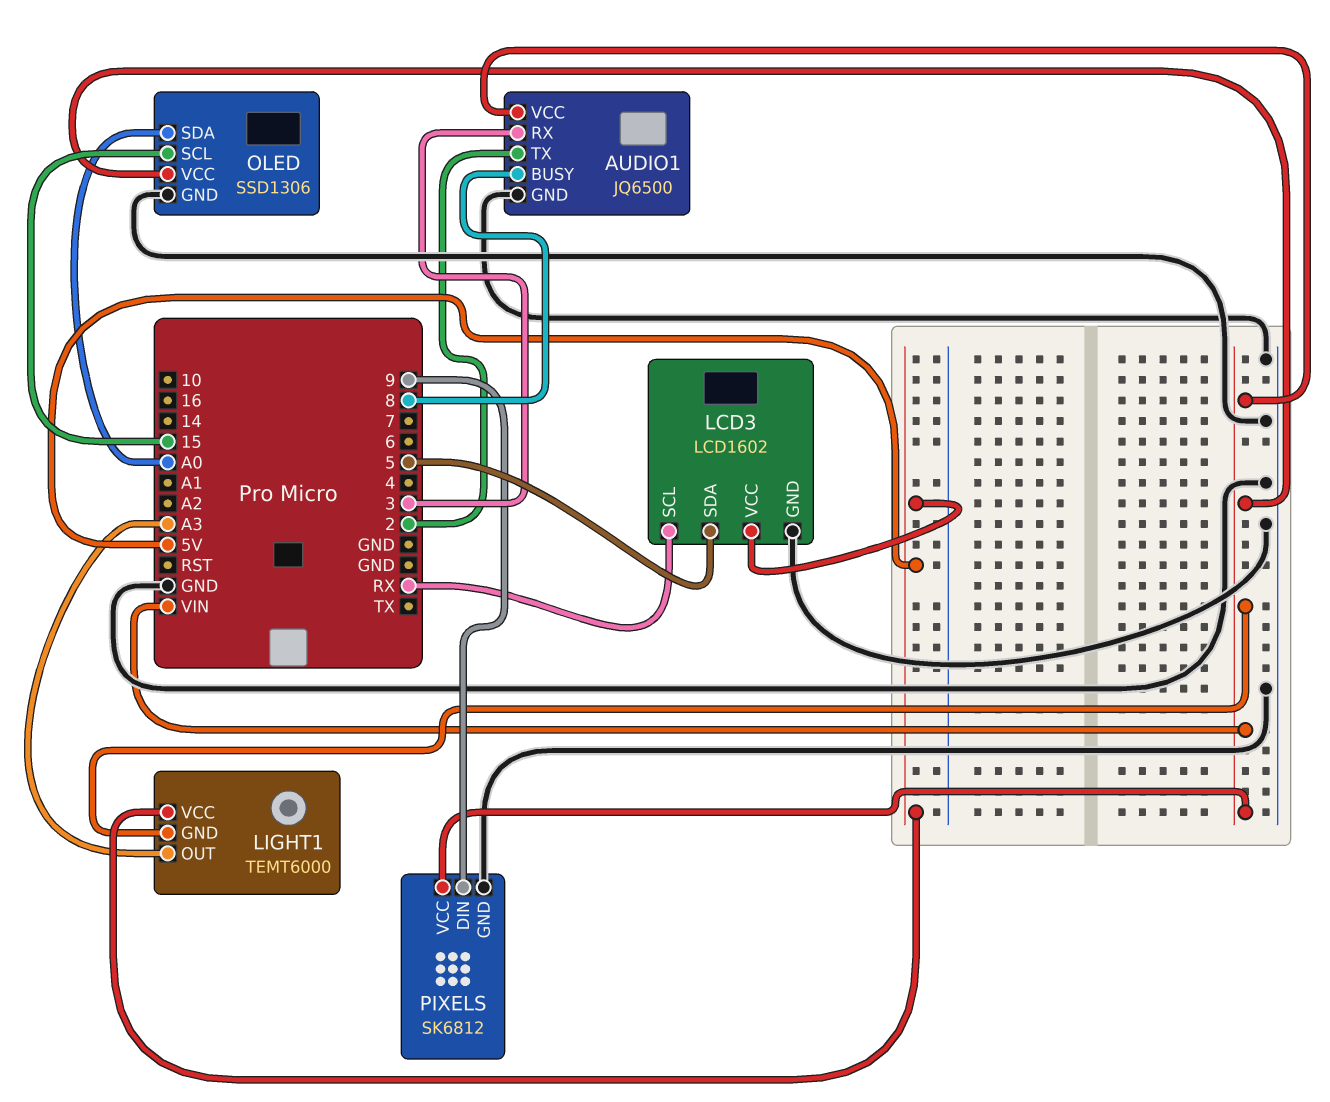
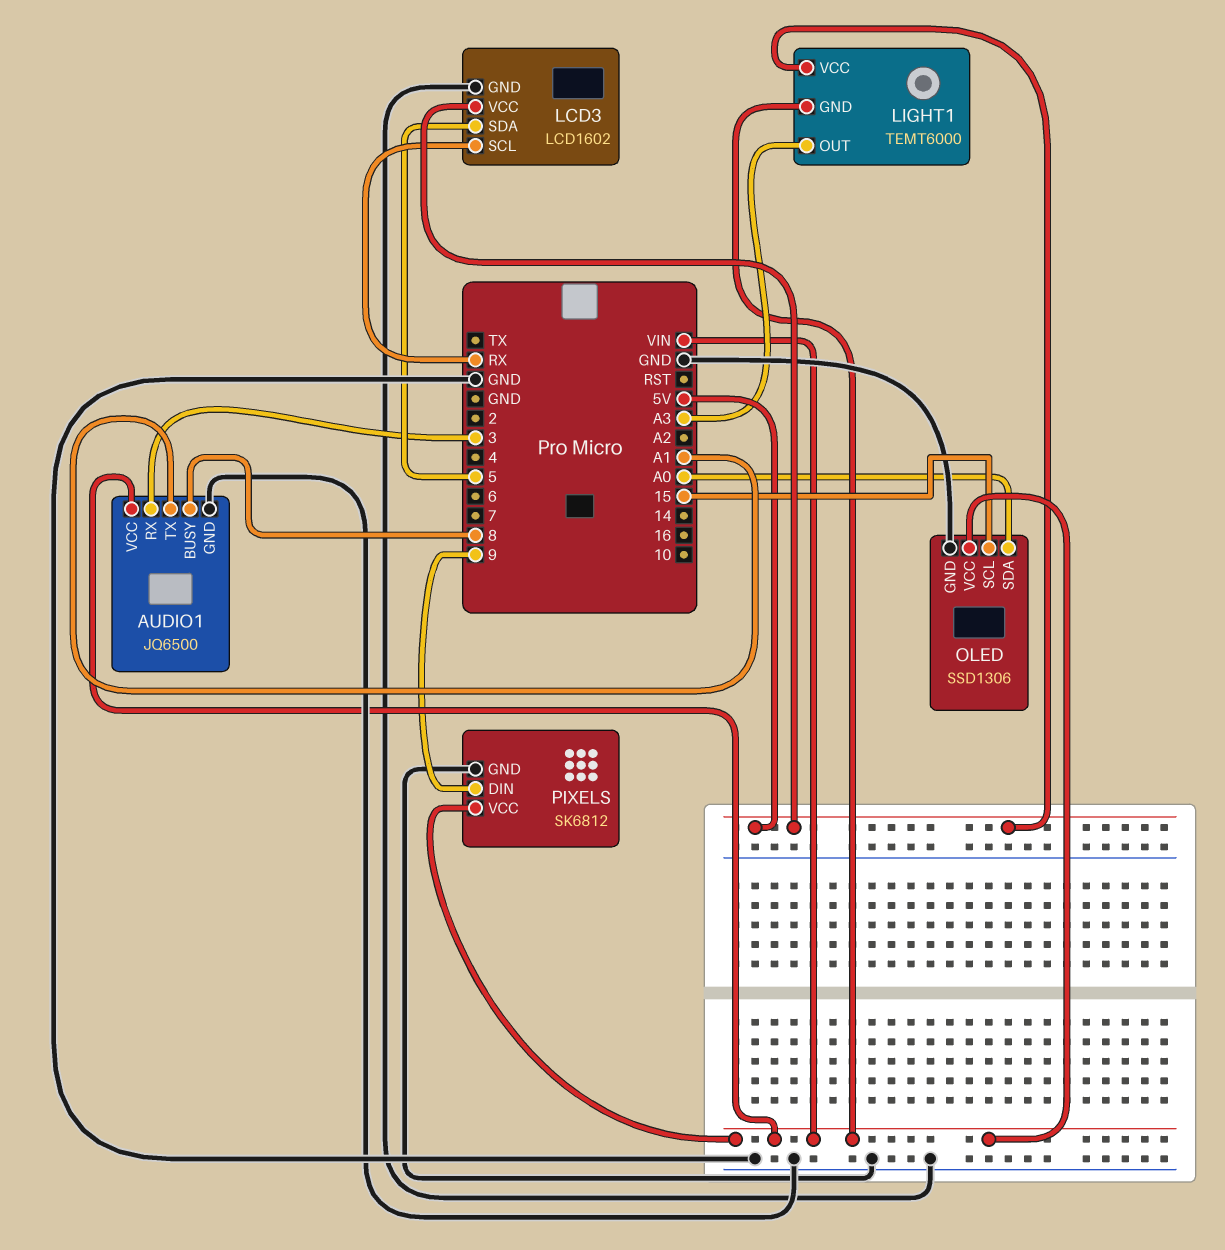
AUDIO1 pin TX: 2 -> A1

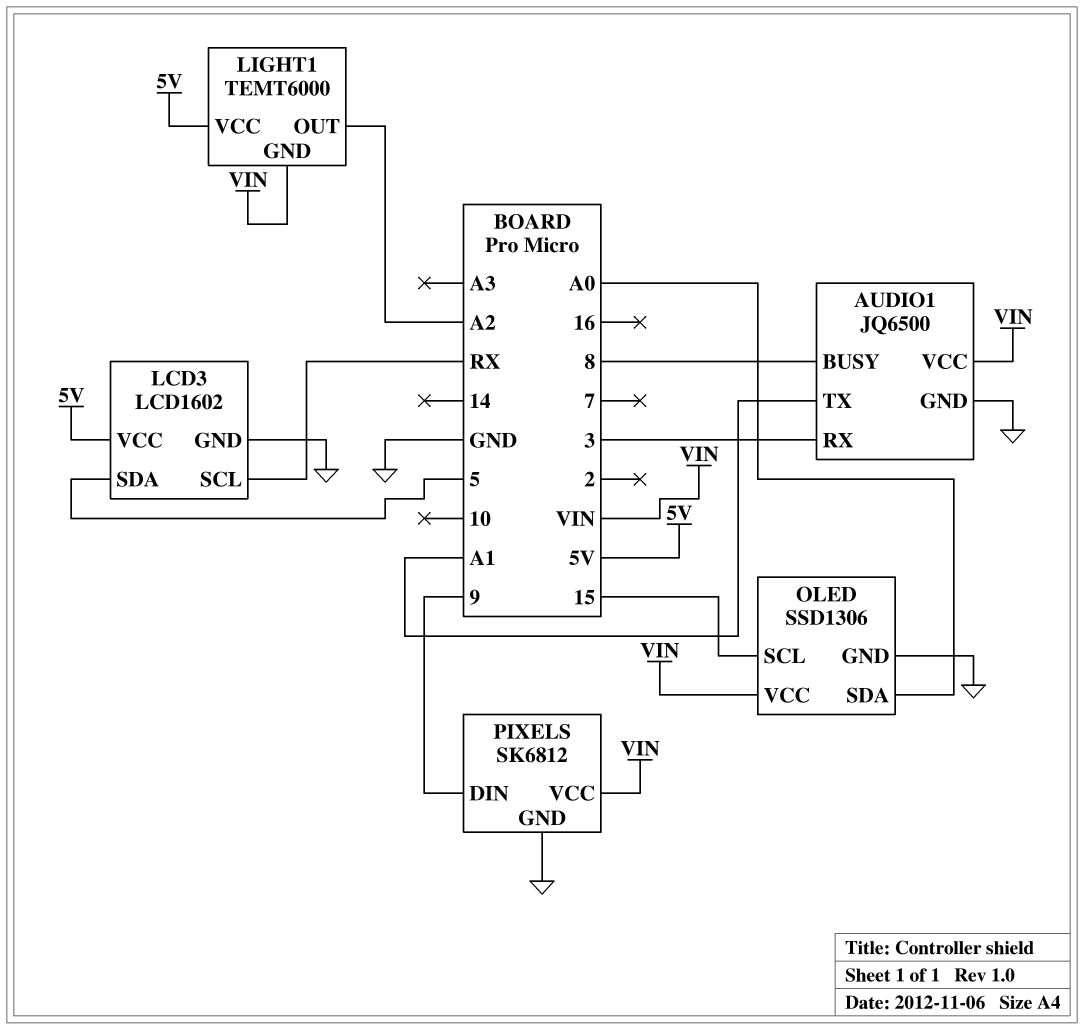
LIGHT1 pin OUT: A3 -> A2

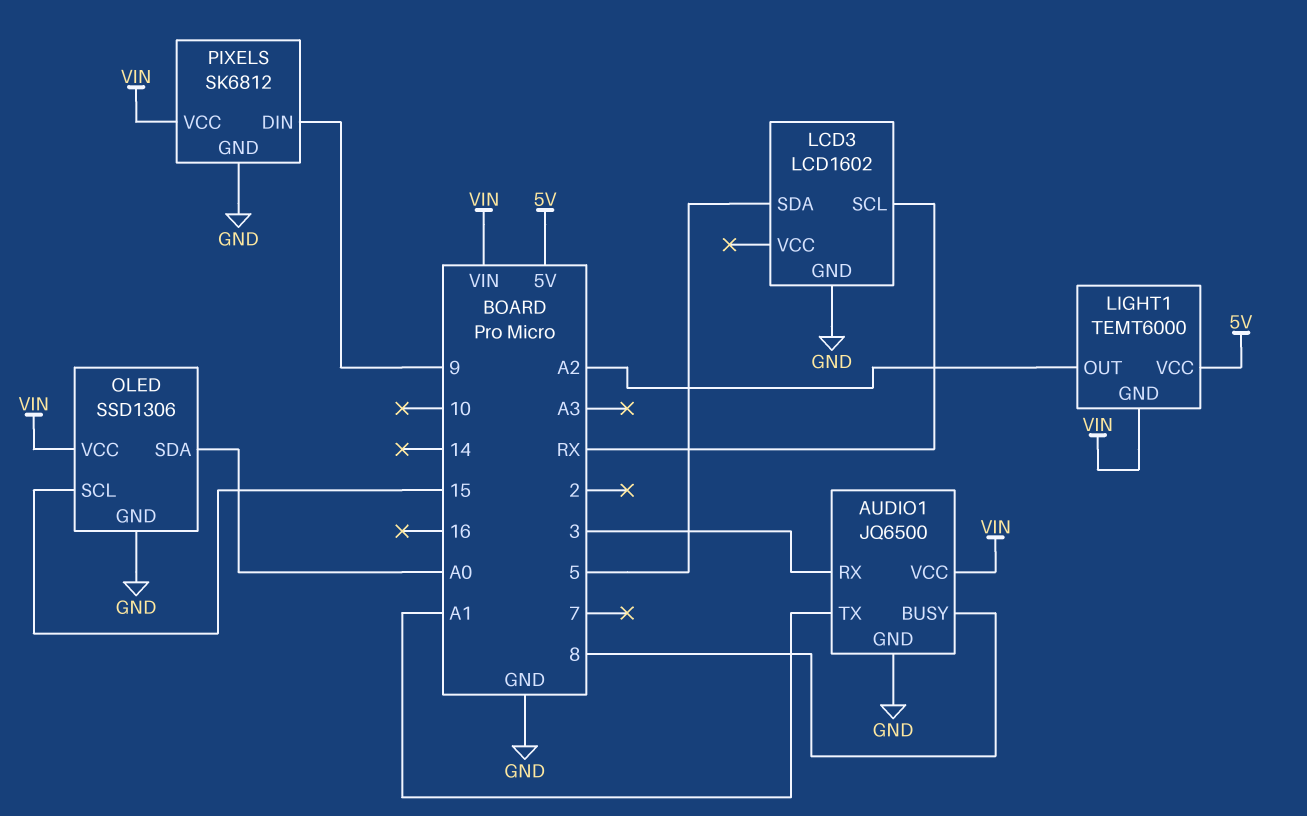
LCD3 pin VCC: 5V -> none

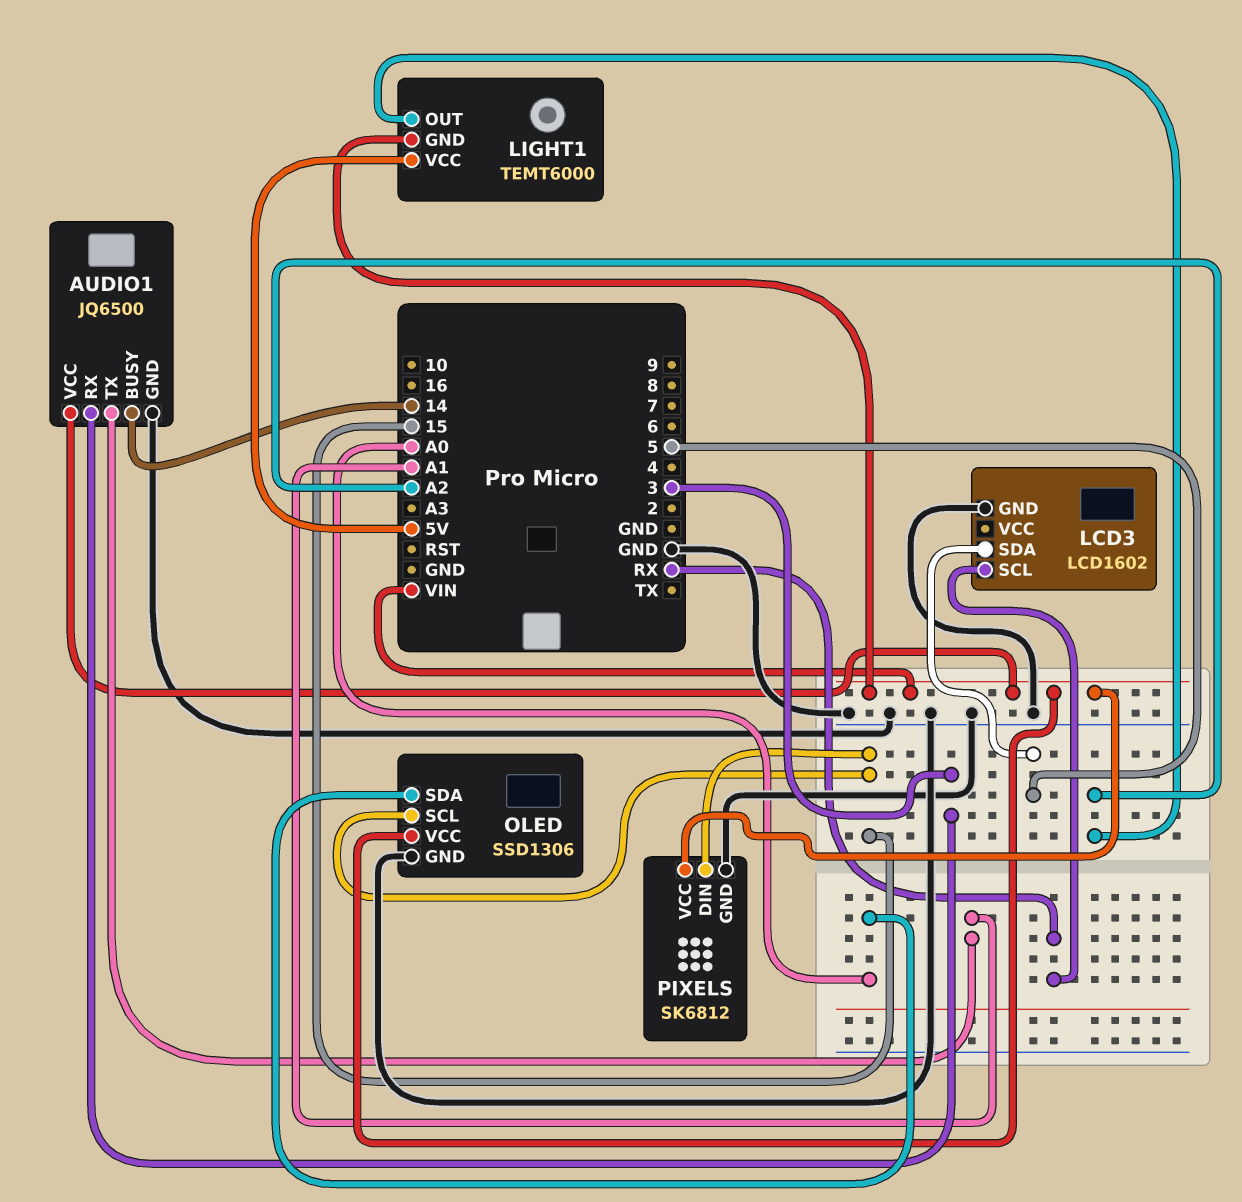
AUDIO1 pin BUSY: 8 -> 14
PIXELS pin DIN: 9 -> 15

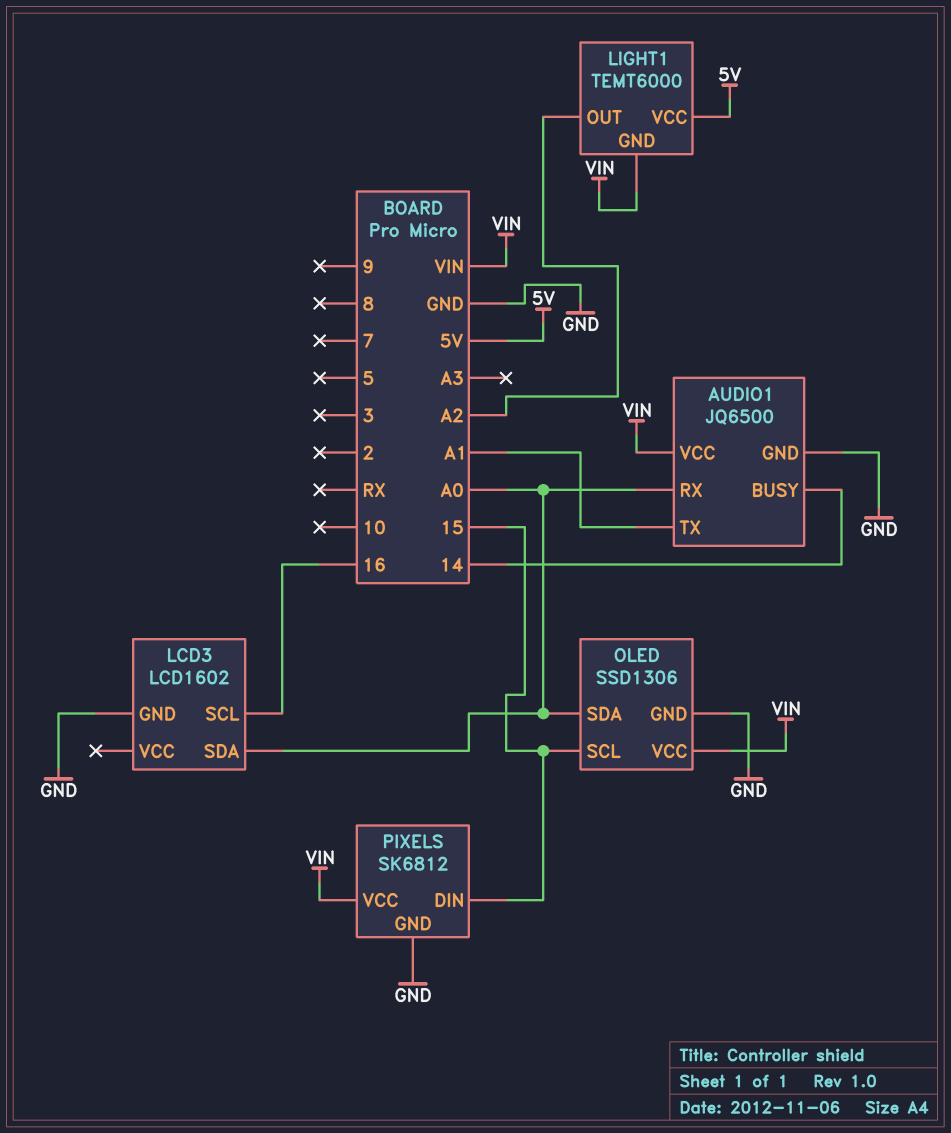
AUDIO1 pin RX: 3 -> A0
LCD3 pin SCL: RX -> 16
LCD3 pin SDA: 5 -> A0

